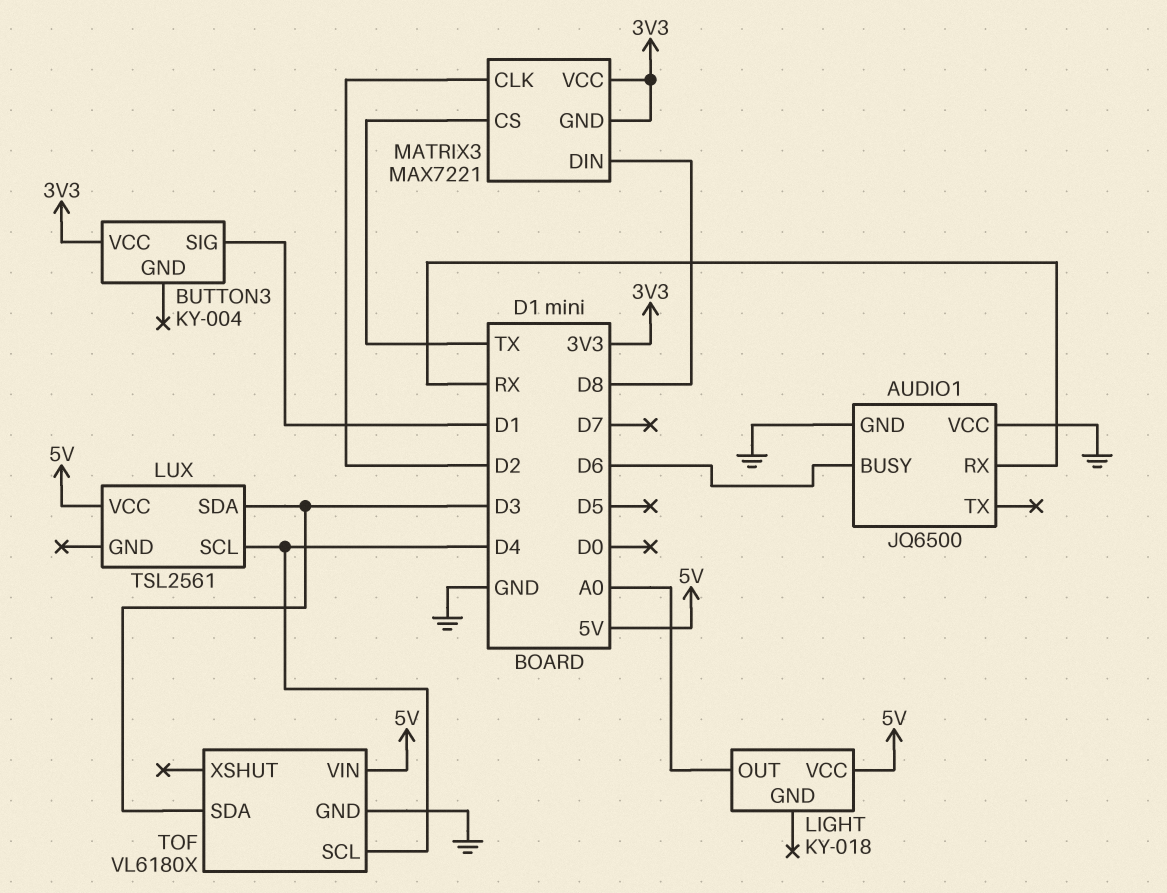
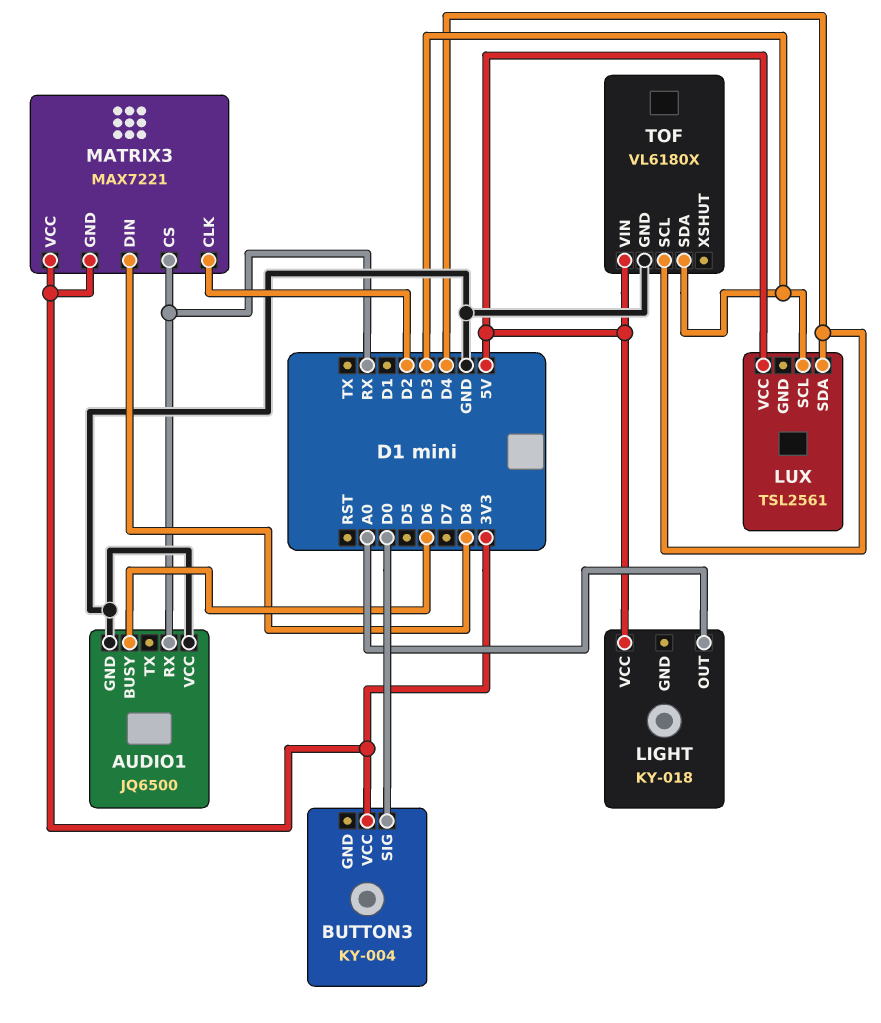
BUTTON3 pin SIG: D1 -> D0
LUX pin SCL: D4 -> D3
LUX pin SDA: D3 -> D4
MATRIX3 pin CS: TX -> RX

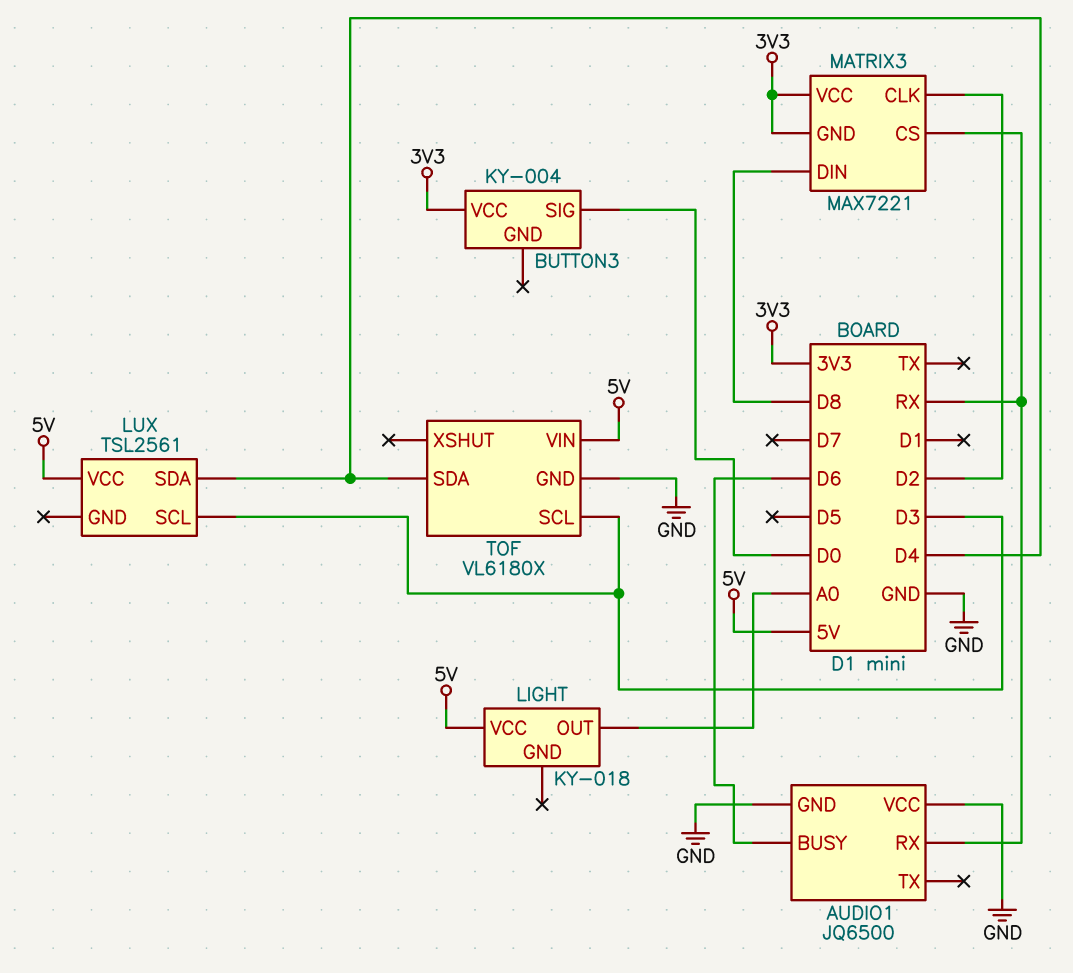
TOF pin SCL: D4 -> D3
TOF pin SDA: D3 -> D4

